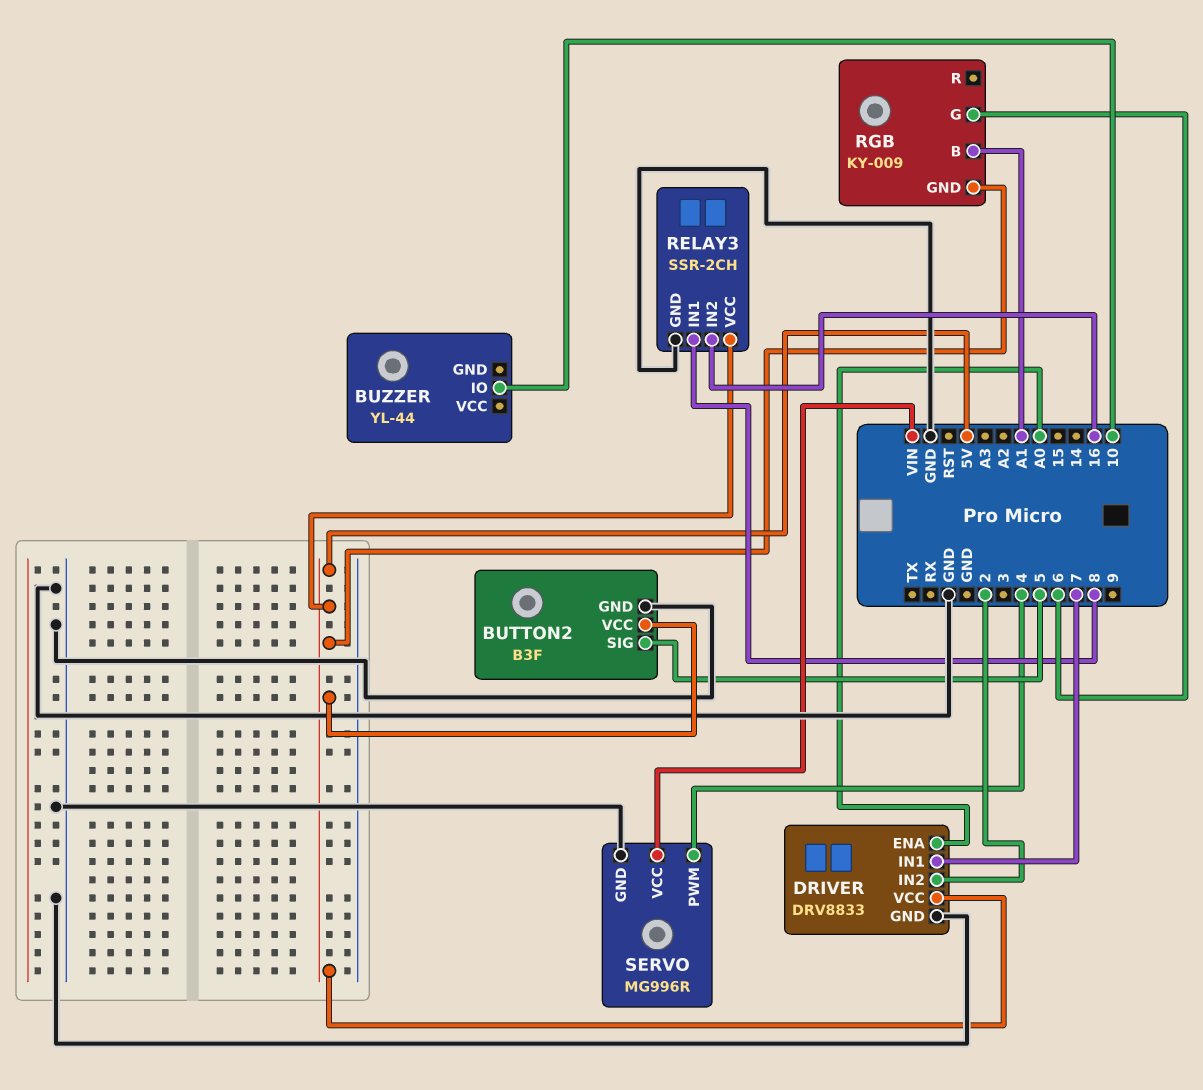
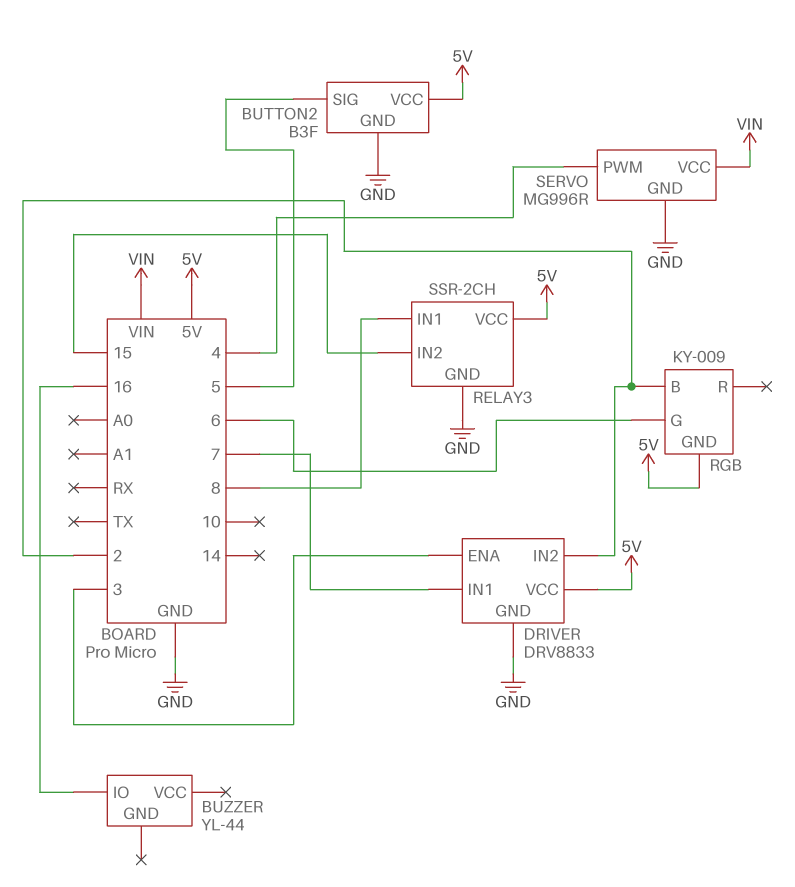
BUZZER pin IO: 10 -> 16
DRIVER pin ENA: A0 -> 3
RELAY3 pin IN2: 16 -> 15
RGB pin B: A1 -> 2

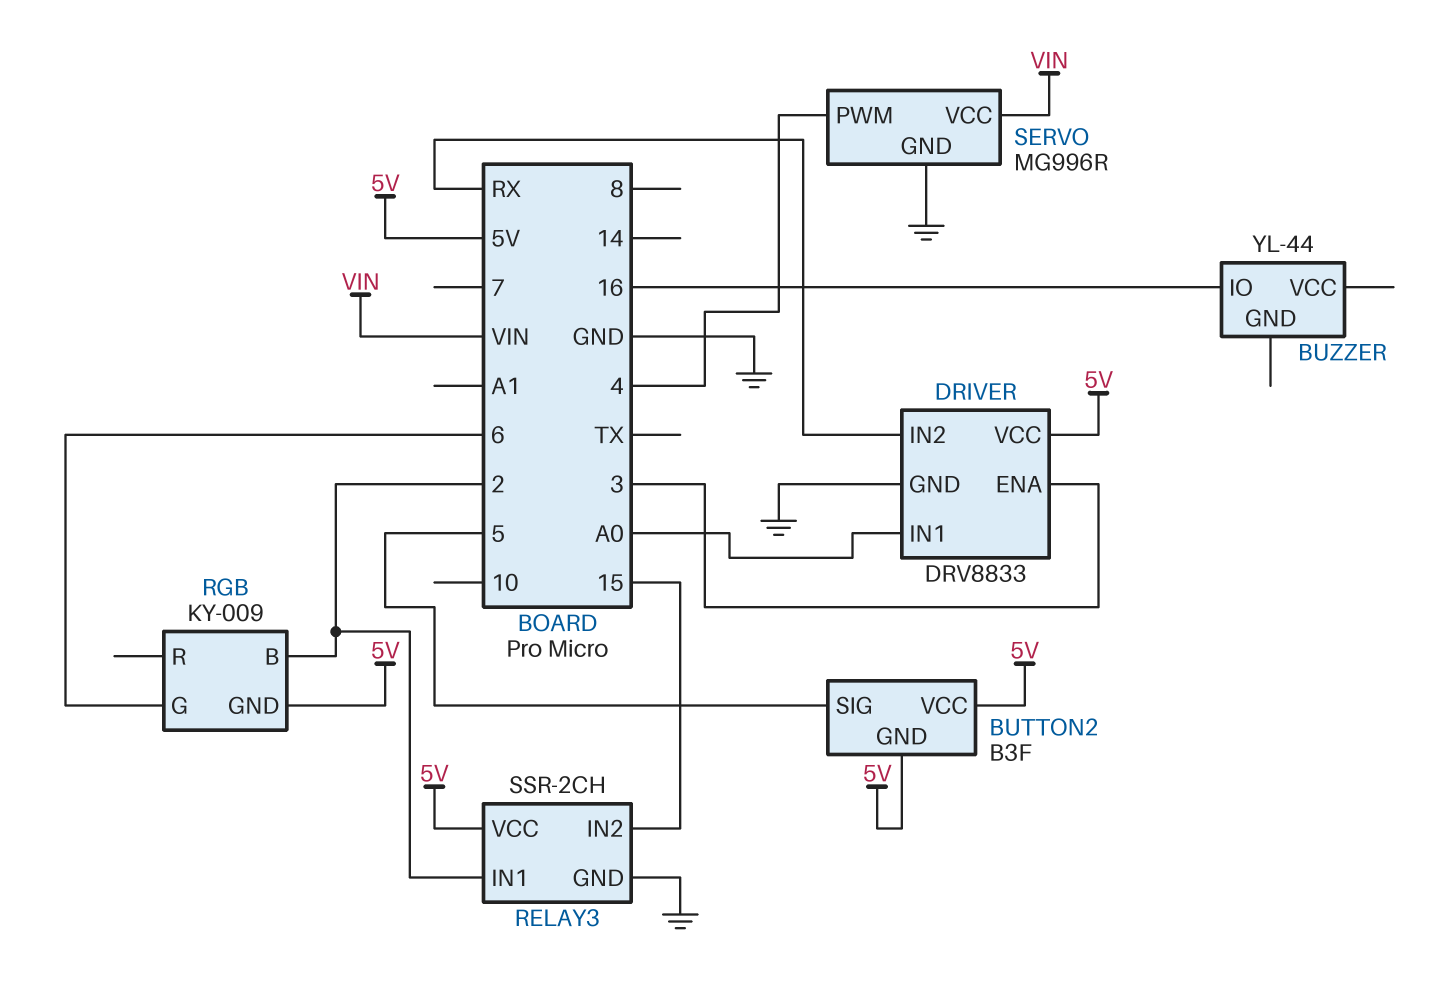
BUTTON2 pin GND: GND -> 5V
DRIVER pin IN1: 7 -> A0
DRIVER pin IN2: 2 -> RX
RELAY3 pin IN1: 8 -> 2

